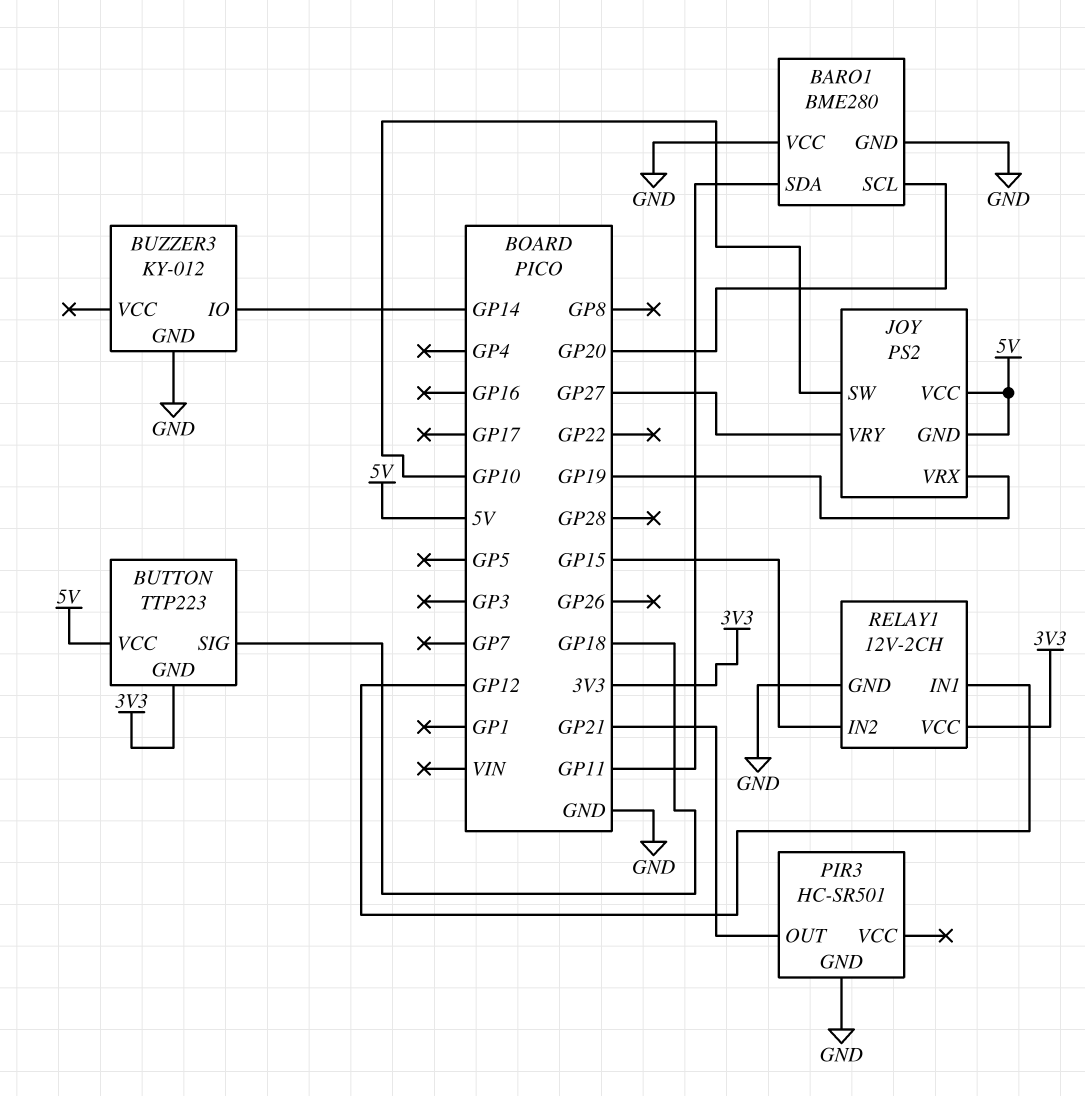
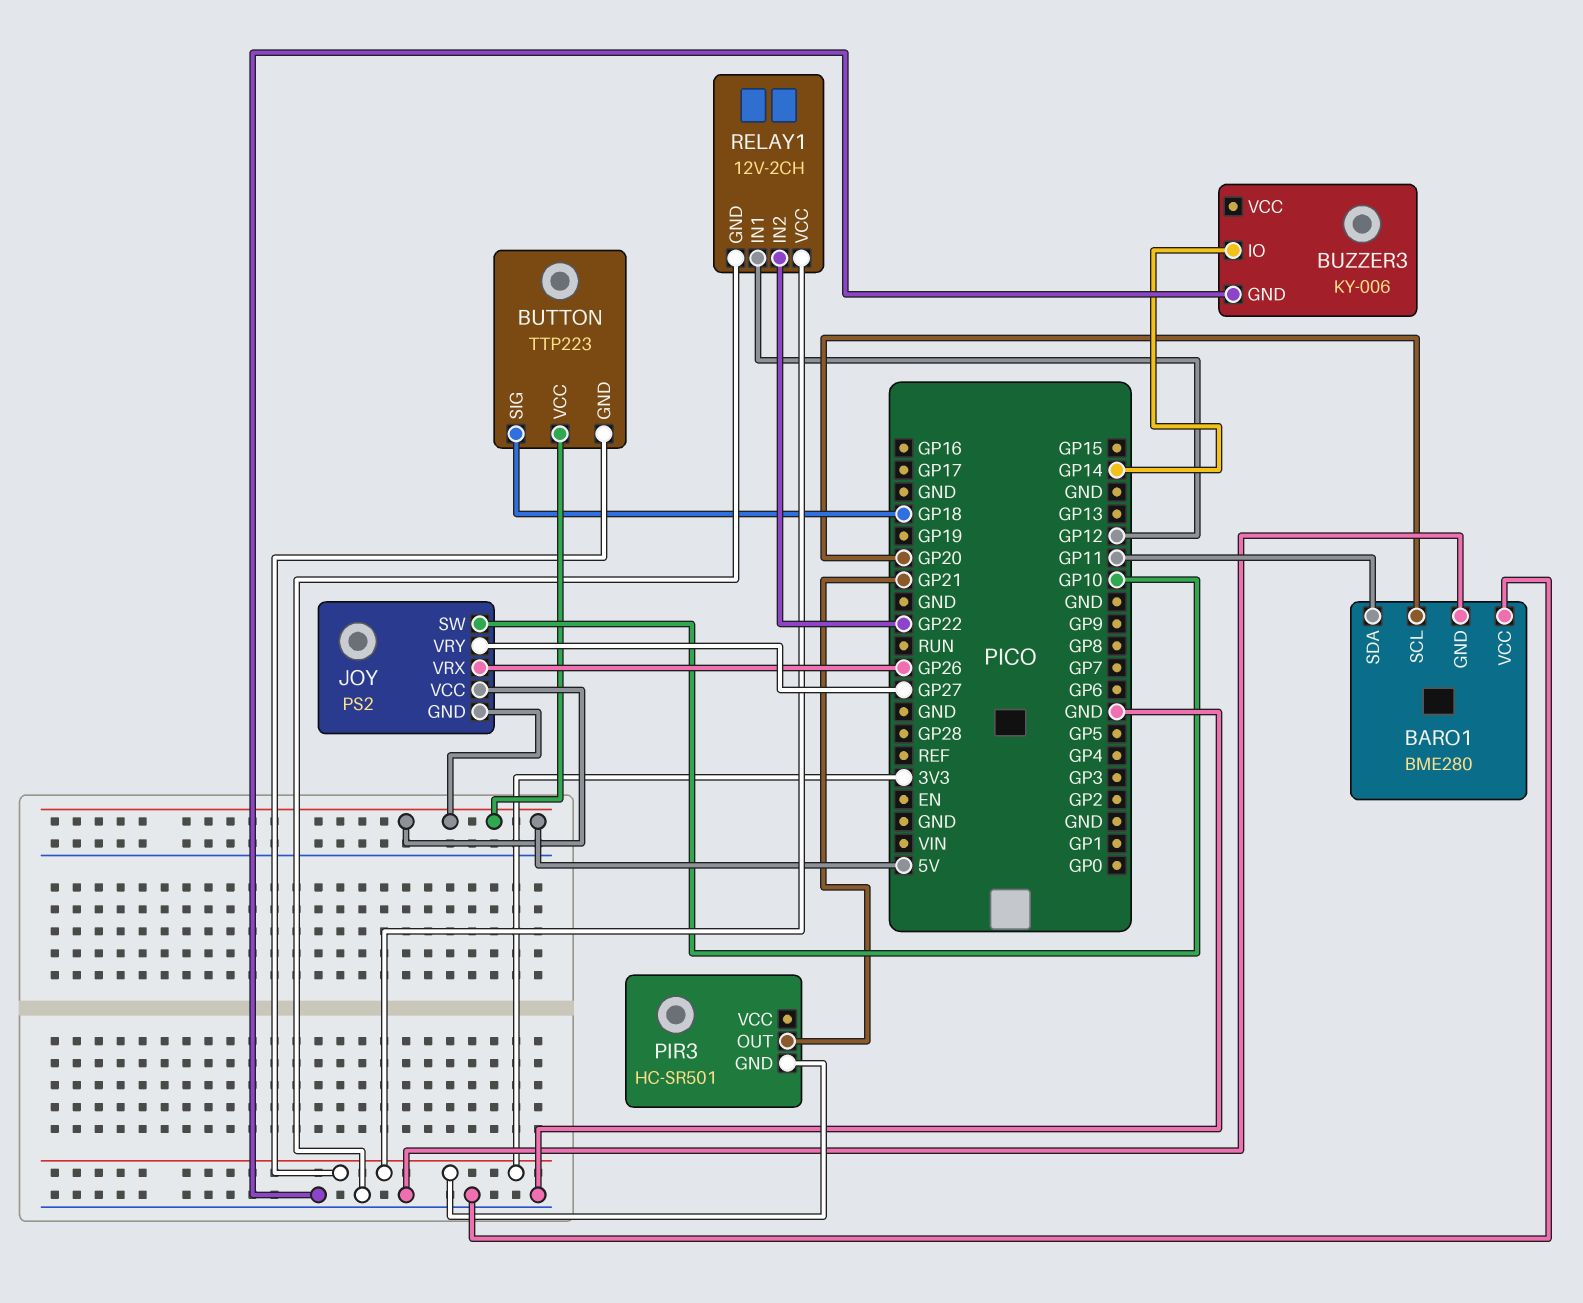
BUZZER3: KY-012 -> KY-006
JOY pin VRX: GP19 -> GP26
PIR3 pin GND: GND -> 3V3
RELAY1 pin IN2: GP15 -> GP22

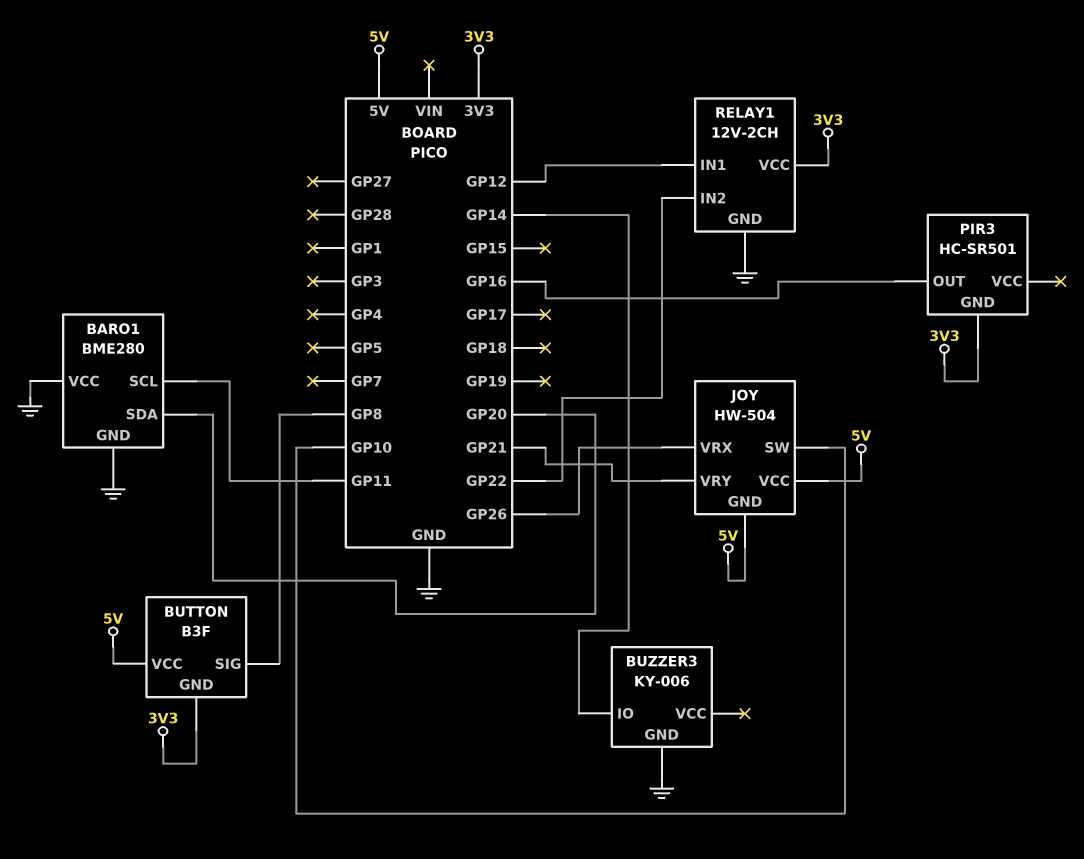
BARO1 pin SCL: GP20 -> GP11
BARO1 pin SDA: GP11 -> GP20
BUTTON: TTP223 -> B3F
BUTTON pin SIG: GP18 -> GP8
JOY: PS2 -> HW-504
JOY pin VRY: GP27 -> GP21
PIR3 pin OUT: GP21 -> GP16

